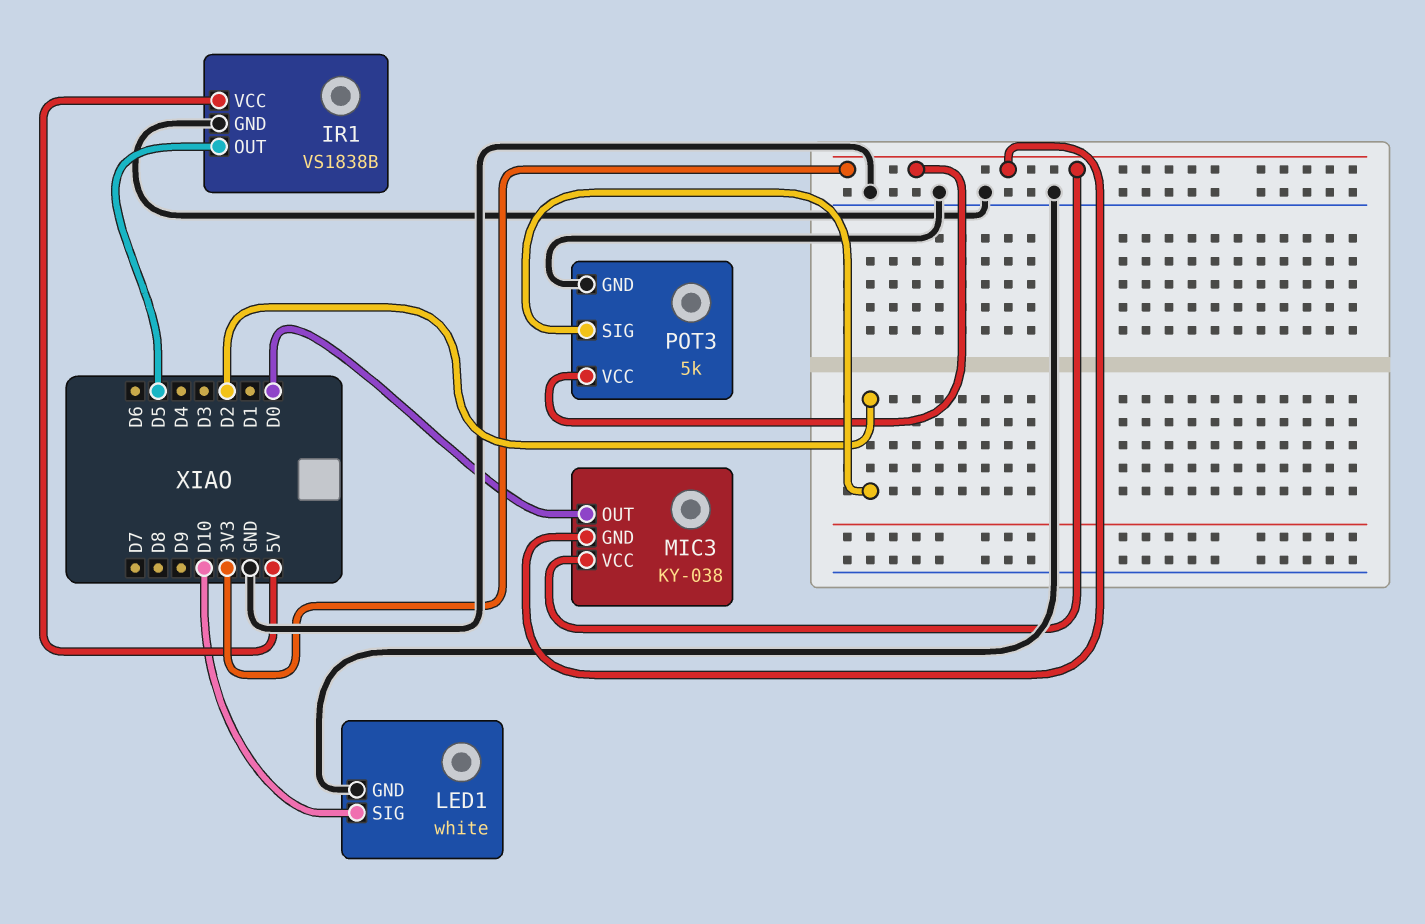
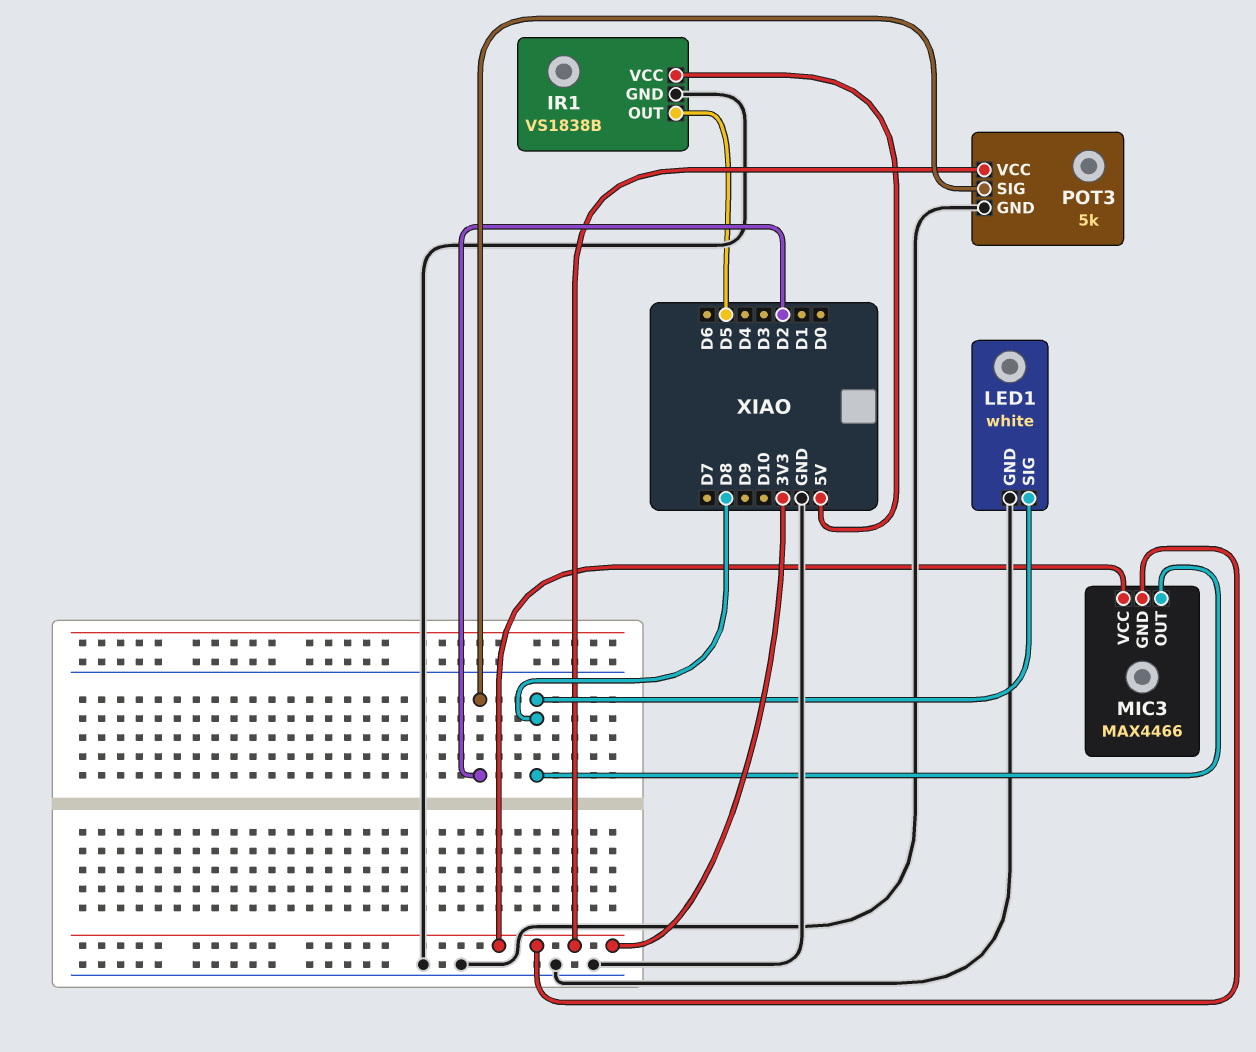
LED1 pin SIG: D10 -> D8
MIC3: KY-038 -> MAX4466
MIC3 pin OUT: D0 -> D8

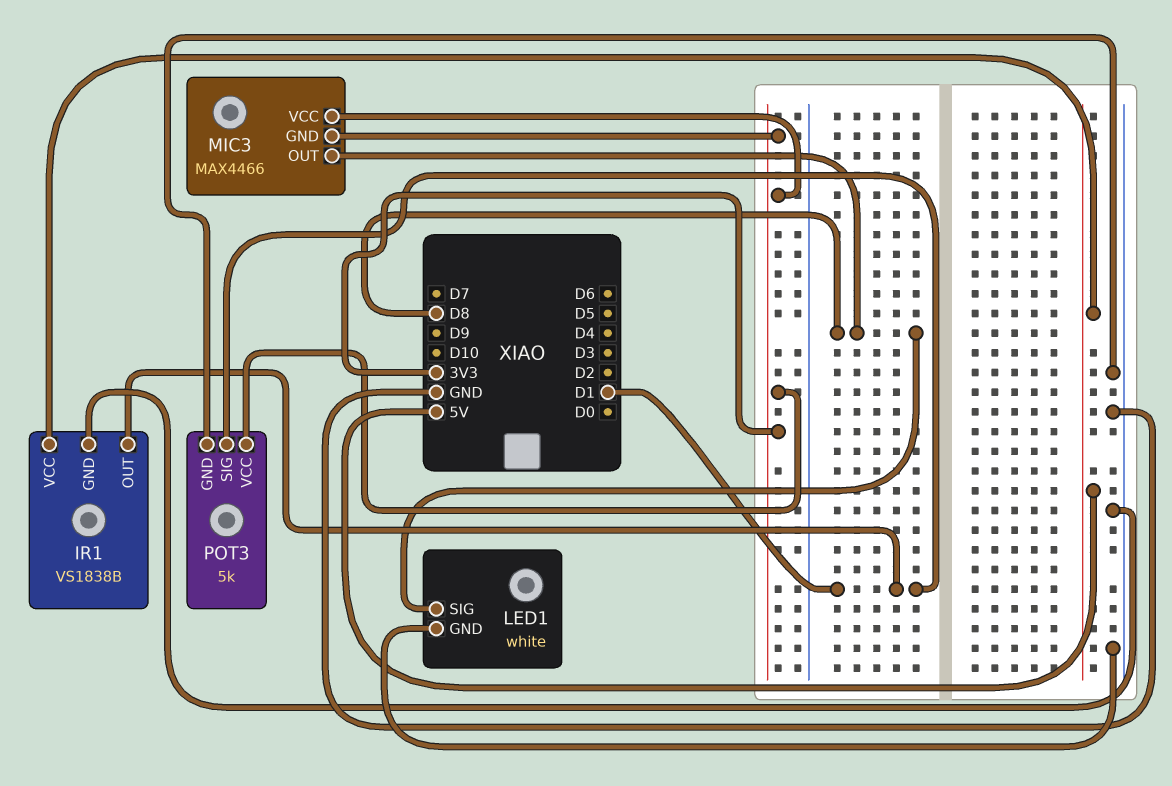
IR1 pin OUT: D5 -> D1
POT3 pin SIG: D2 -> D1

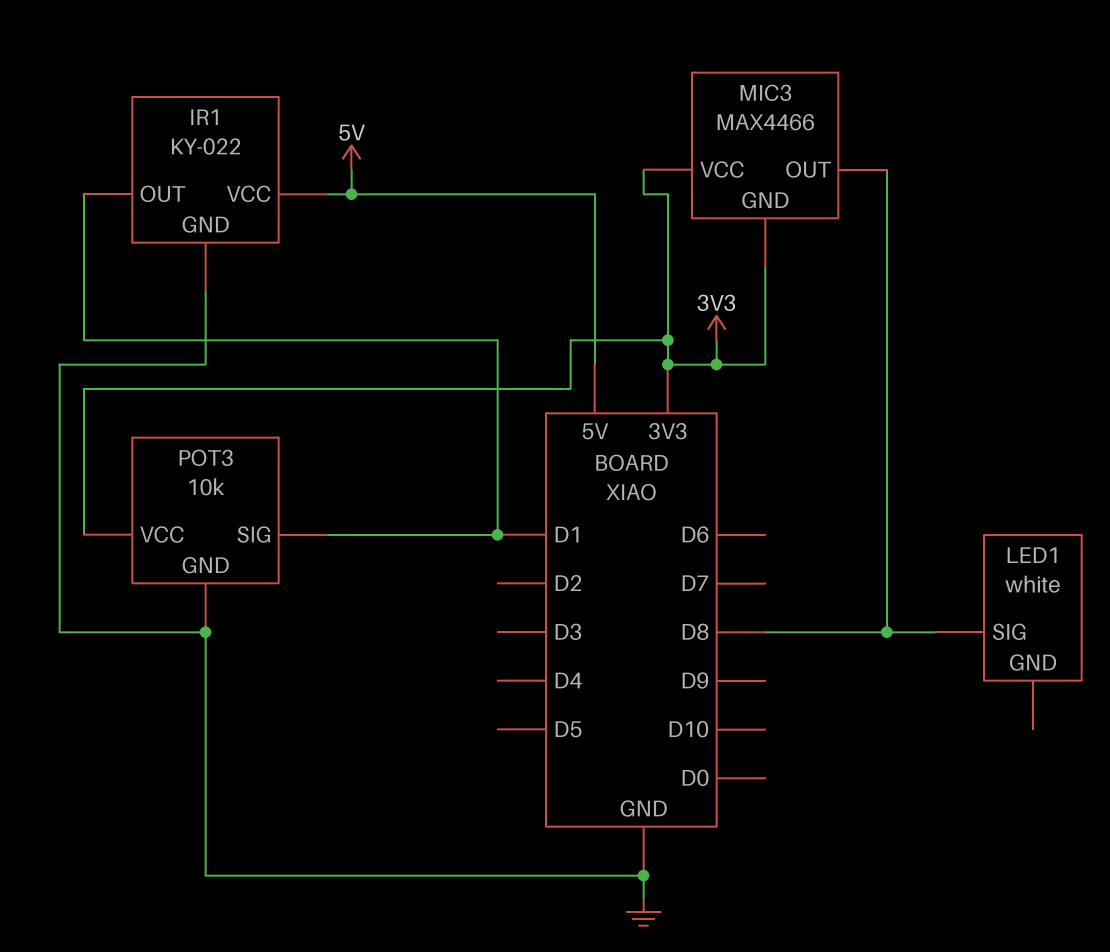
IR1: VS1838B -> KY-022
LED1 pin GND: GND -> none
POT3: 5k -> 10k

